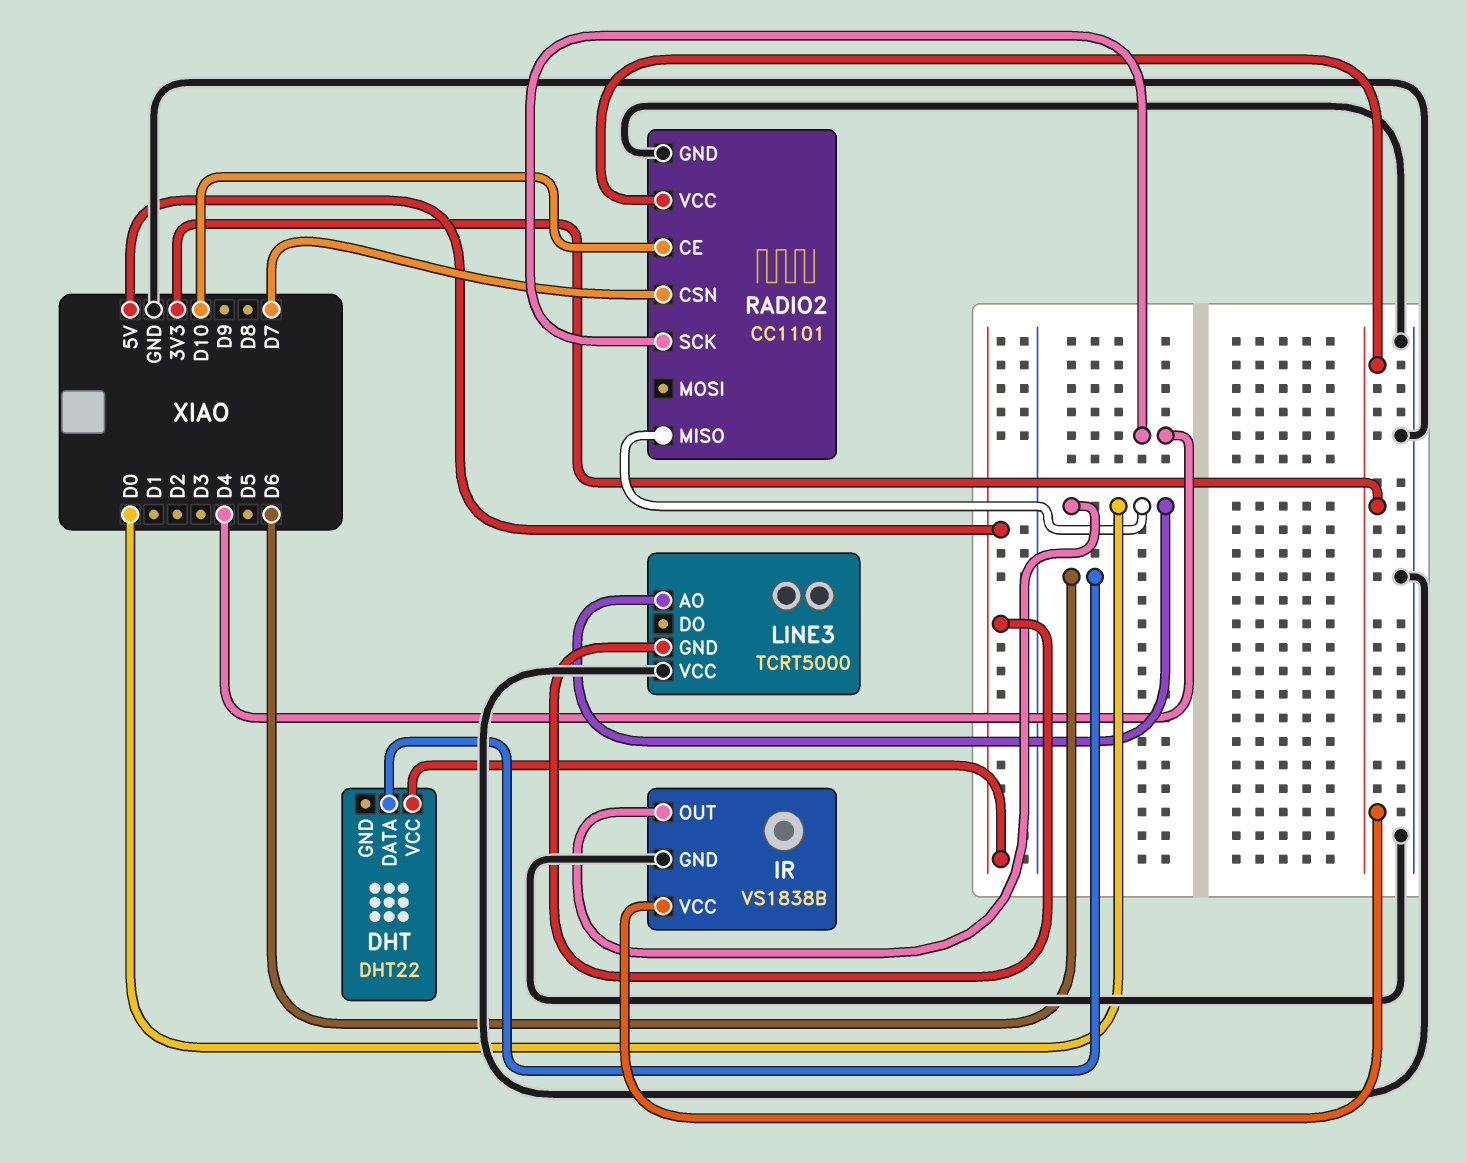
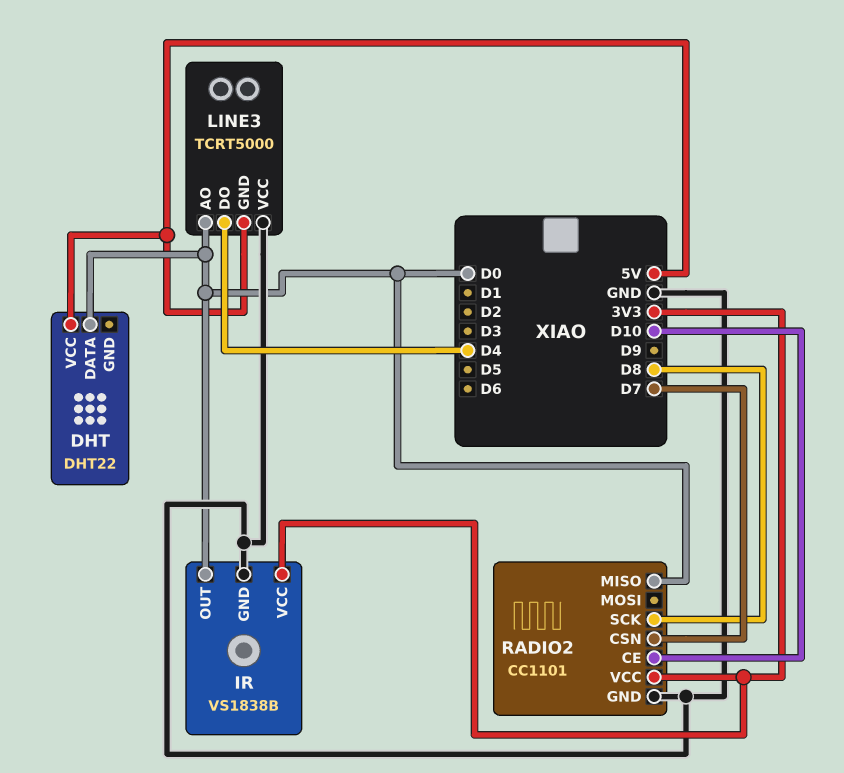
DHT pin DATA: D6 -> D0
LINE3 pin DO: none -> D4
RADIO2 pin SCK: D4 -> D8

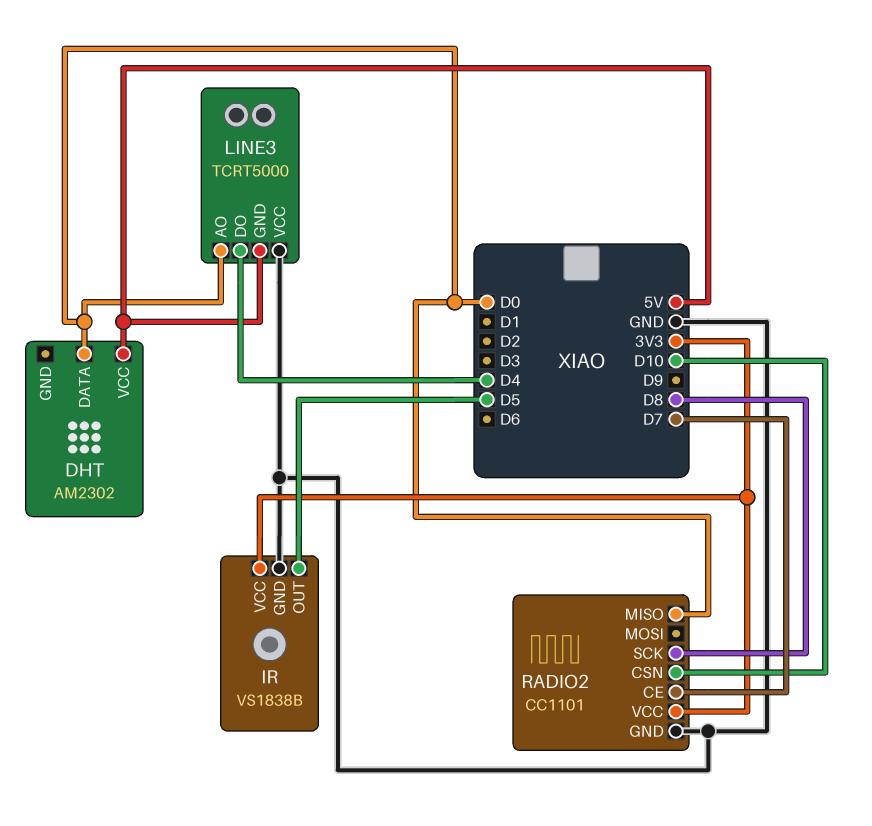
DHT: DHT22 -> AM2302
IR pin OUT: D0 -> D5
RADIO2 pin CE: D10 -> D7
RADIO2 pin CSN: D7 -> D10

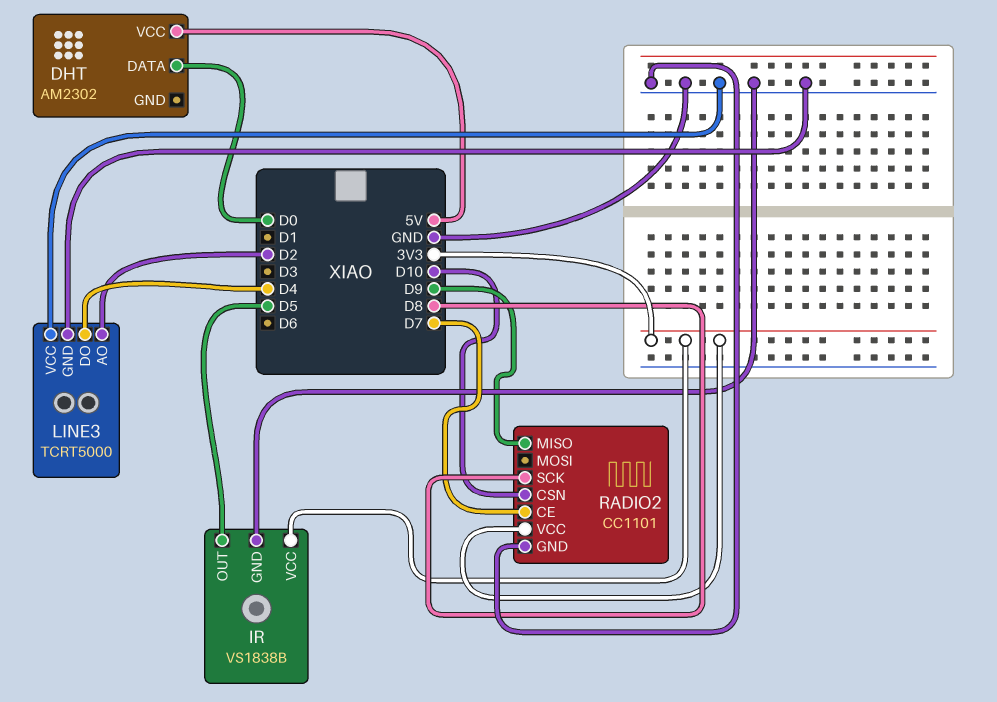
LINE3 pin AO: D0 -> D2
LINE3 pin GND: 5V -> GND
RADIO2 pin MISO: D0 -> D9

